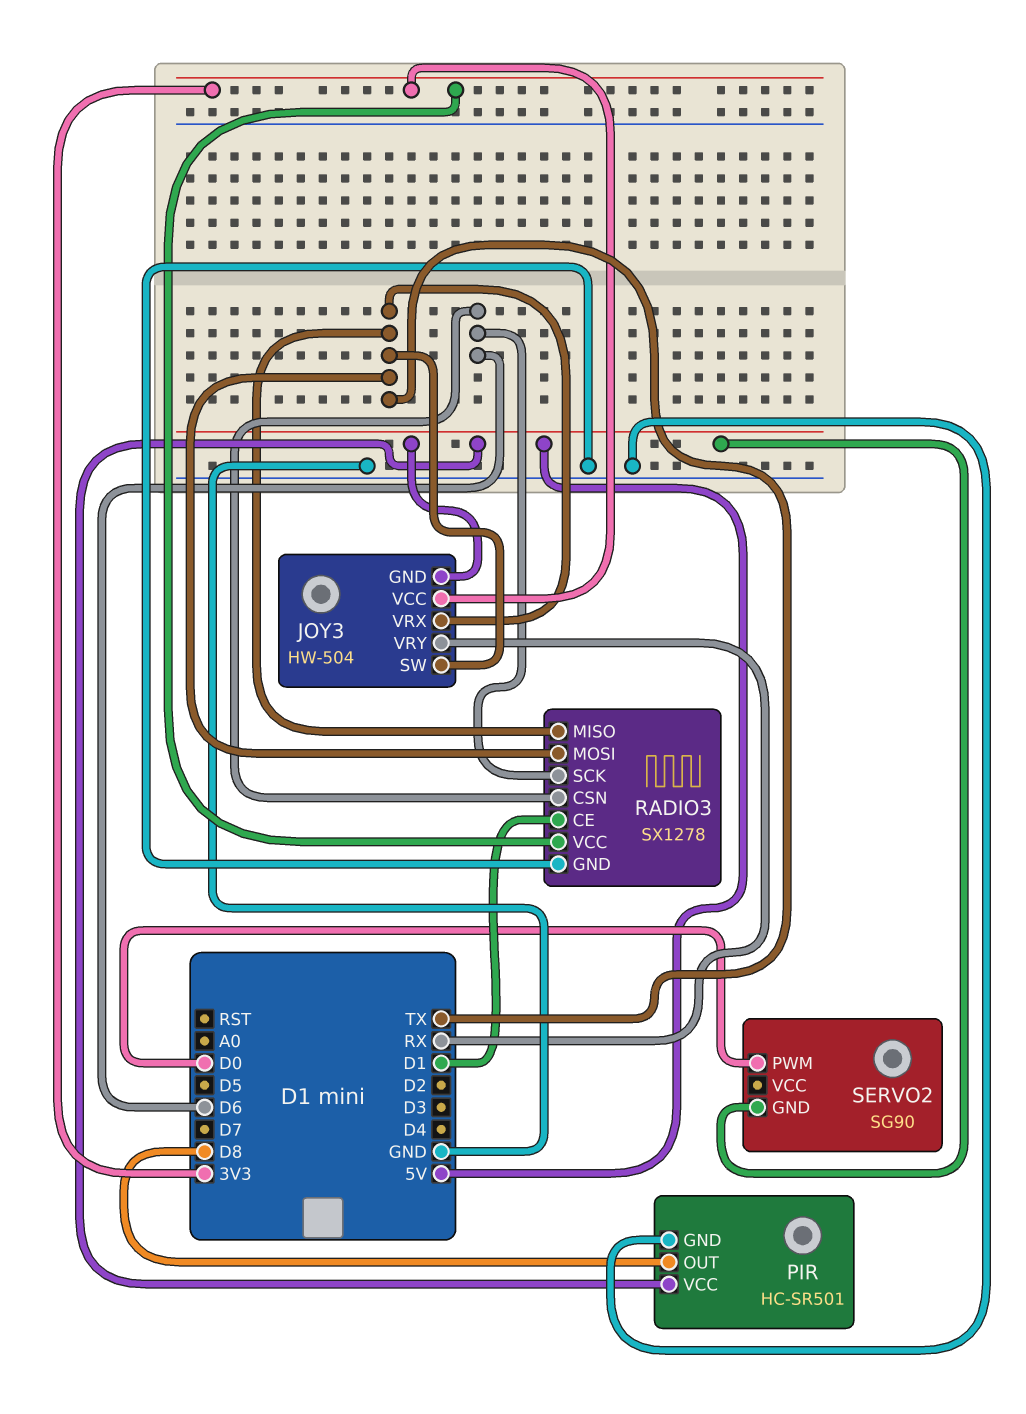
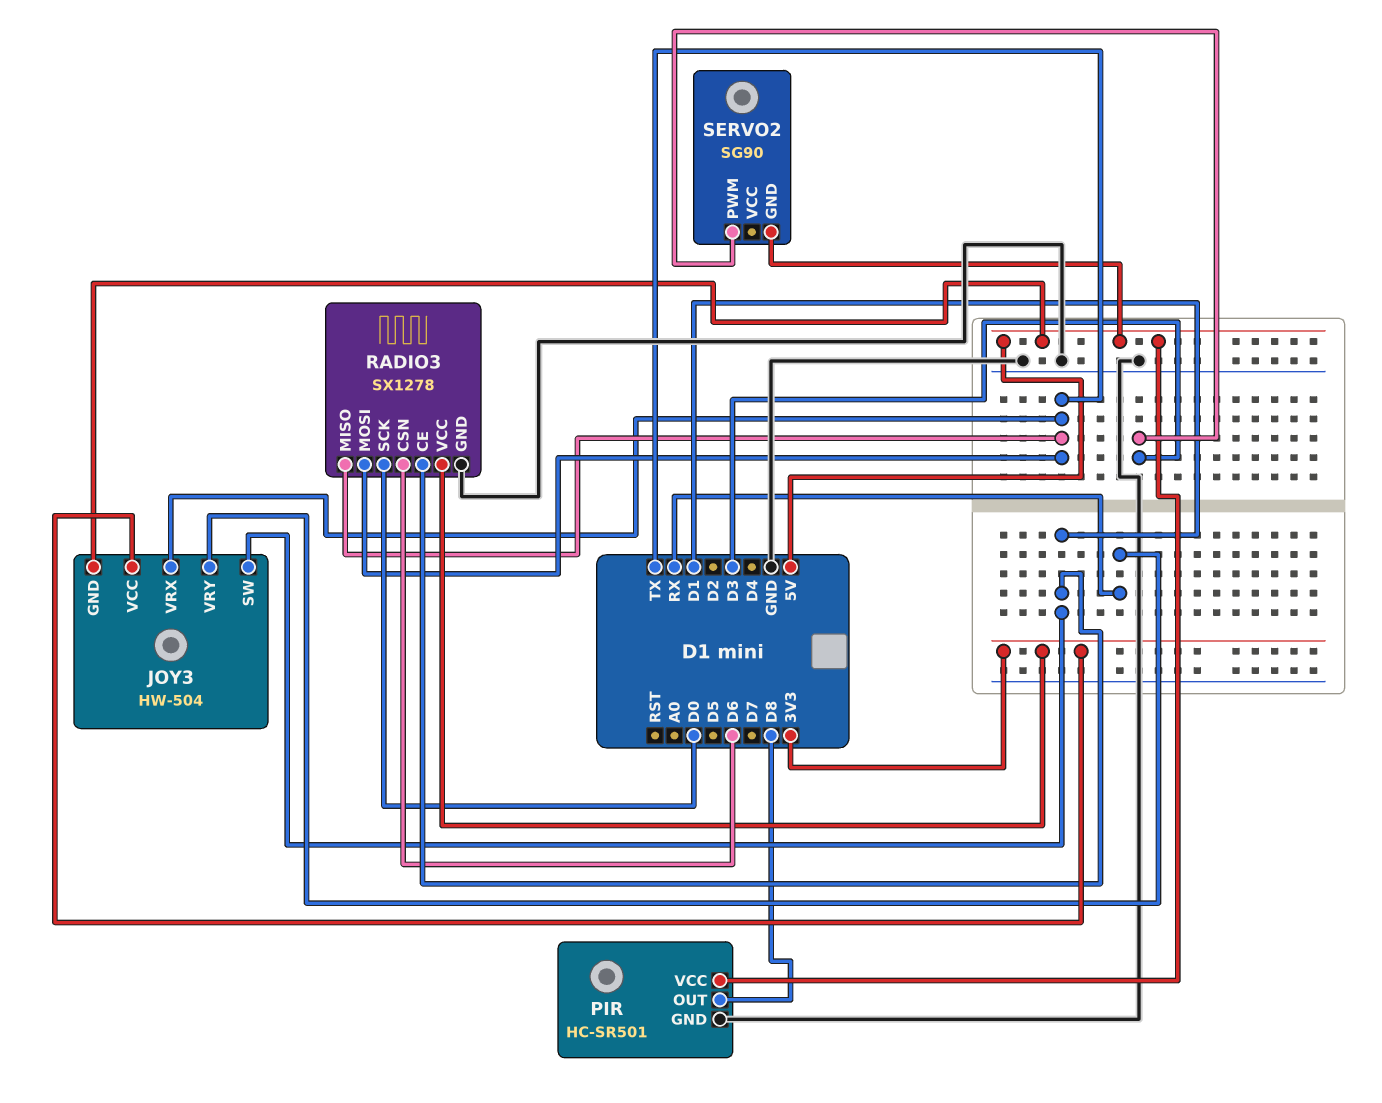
JOY3 pin SW: TX -> D1
RADIO3 pin SCK: D6 -> D0
SERVO2 pin PWM: D0 -> D3

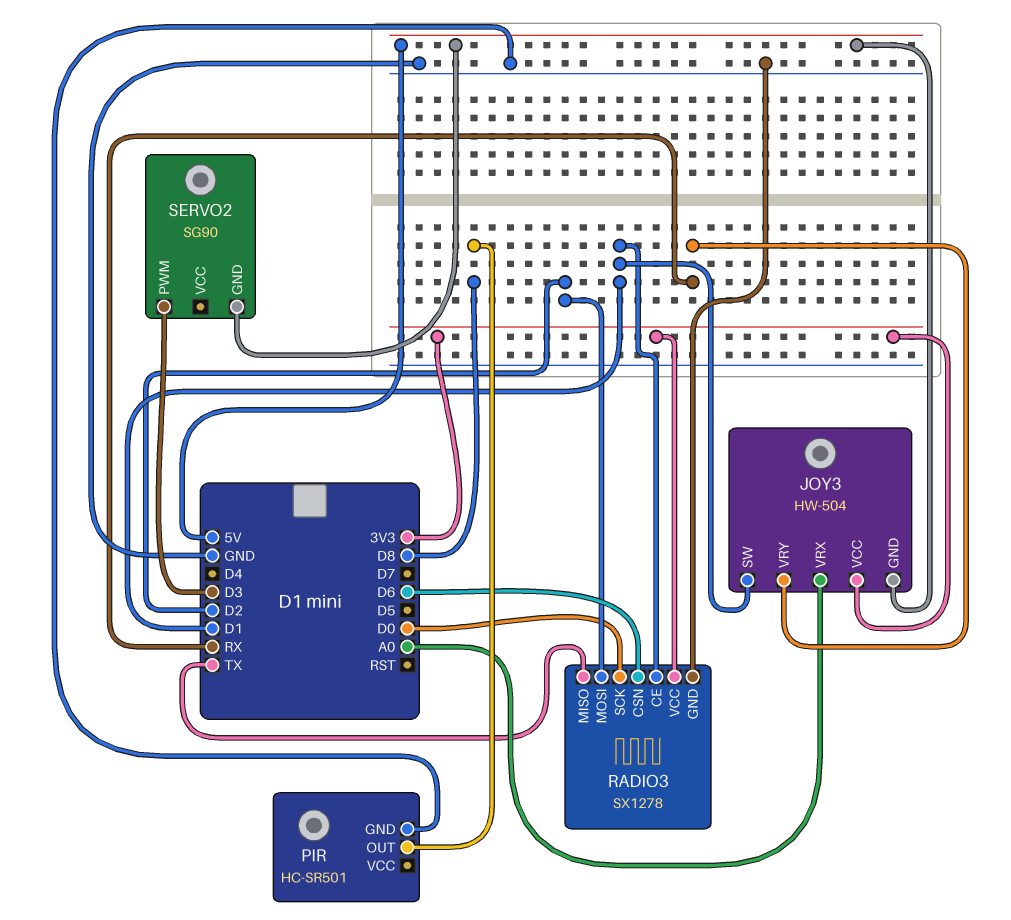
JOY3 pin VRX: TX -> A0
PIR pin VCC: 5V -> none
RADIO3 pin MOSI: TX -> D2

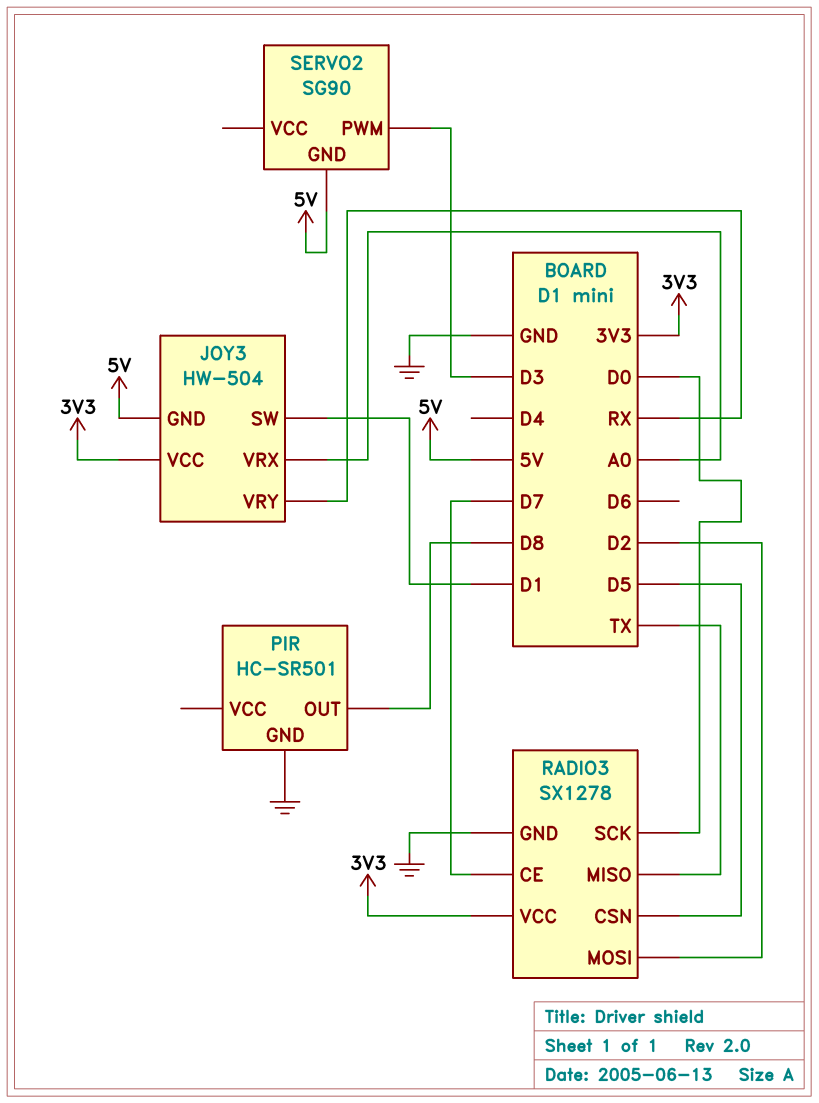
RADIO3 pin CE: D1 -> D7
RADIO3 pin CSN: D6 -> D5

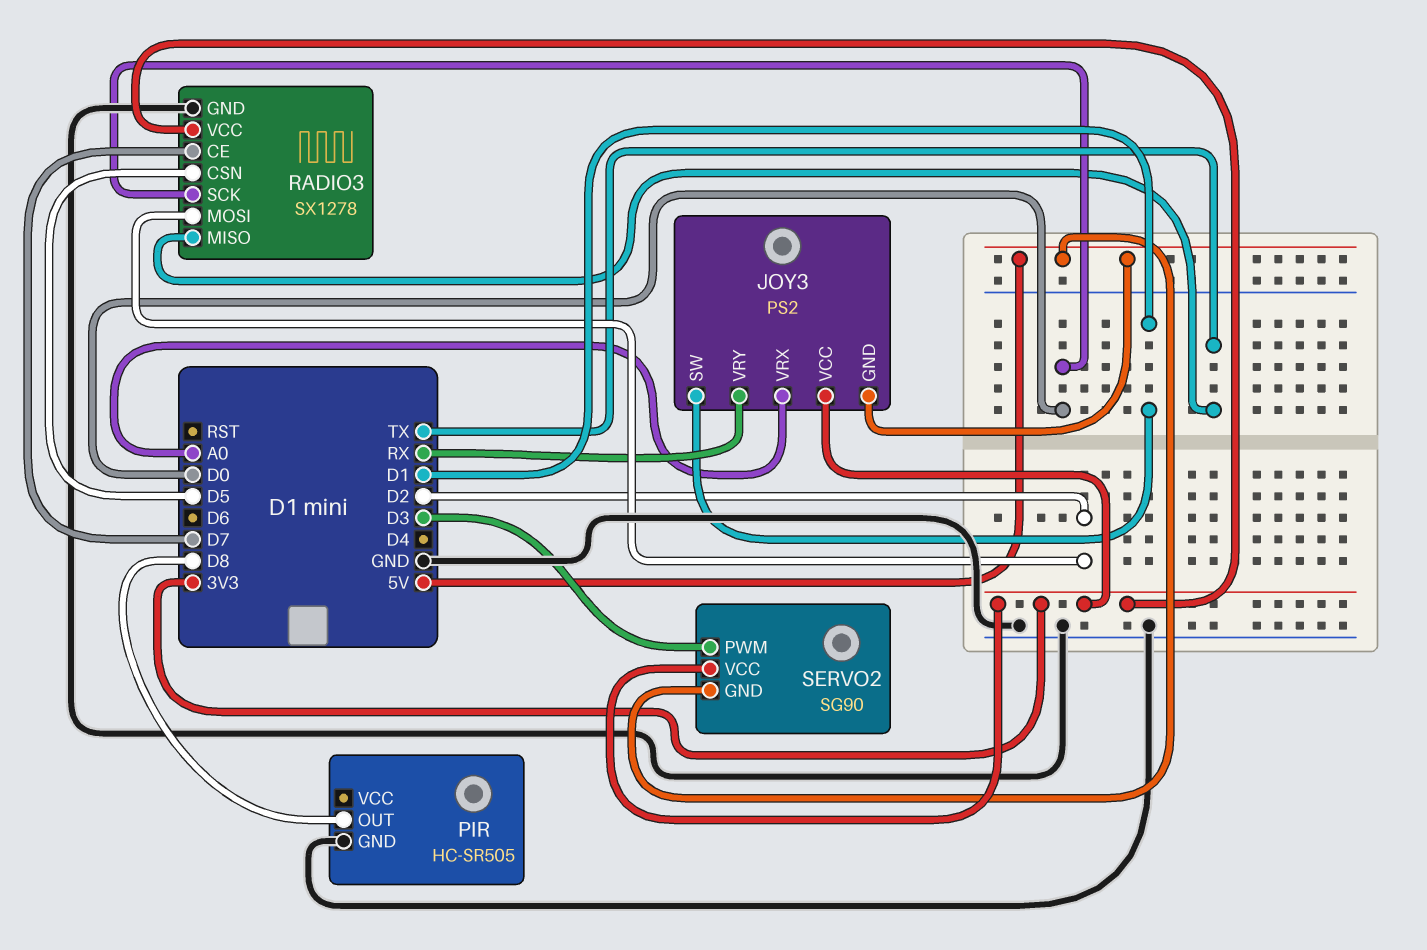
JOY3: HW-504 -> PS2
PIR: HC-SR501 -> HC-SR505
SERVO2 pin VCC: none -> 3V3

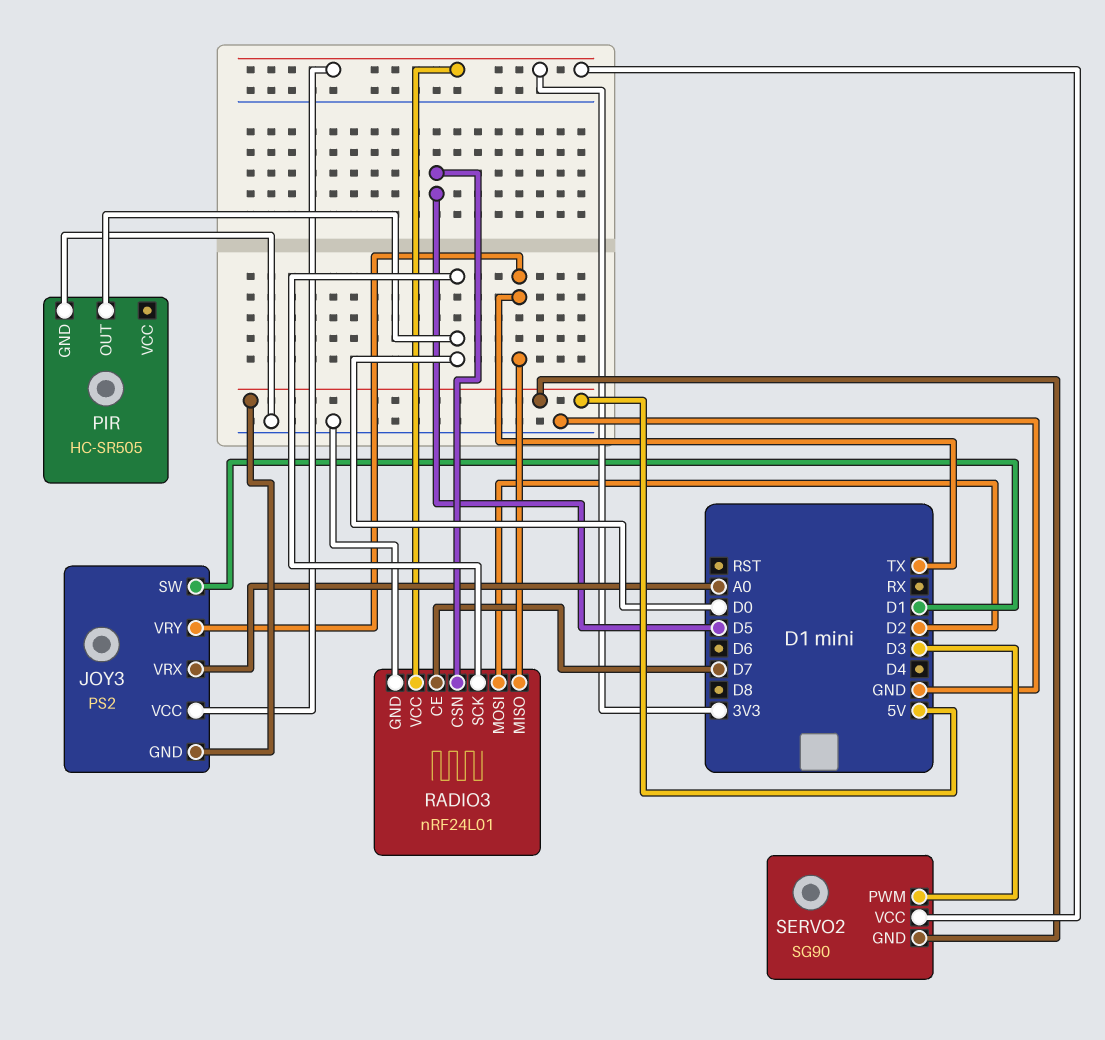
JOY3 pin VRY: RX -> TX
PIR pin OUT: D8 -> D0
RADIO3: SX1278 -> nRF24L01

